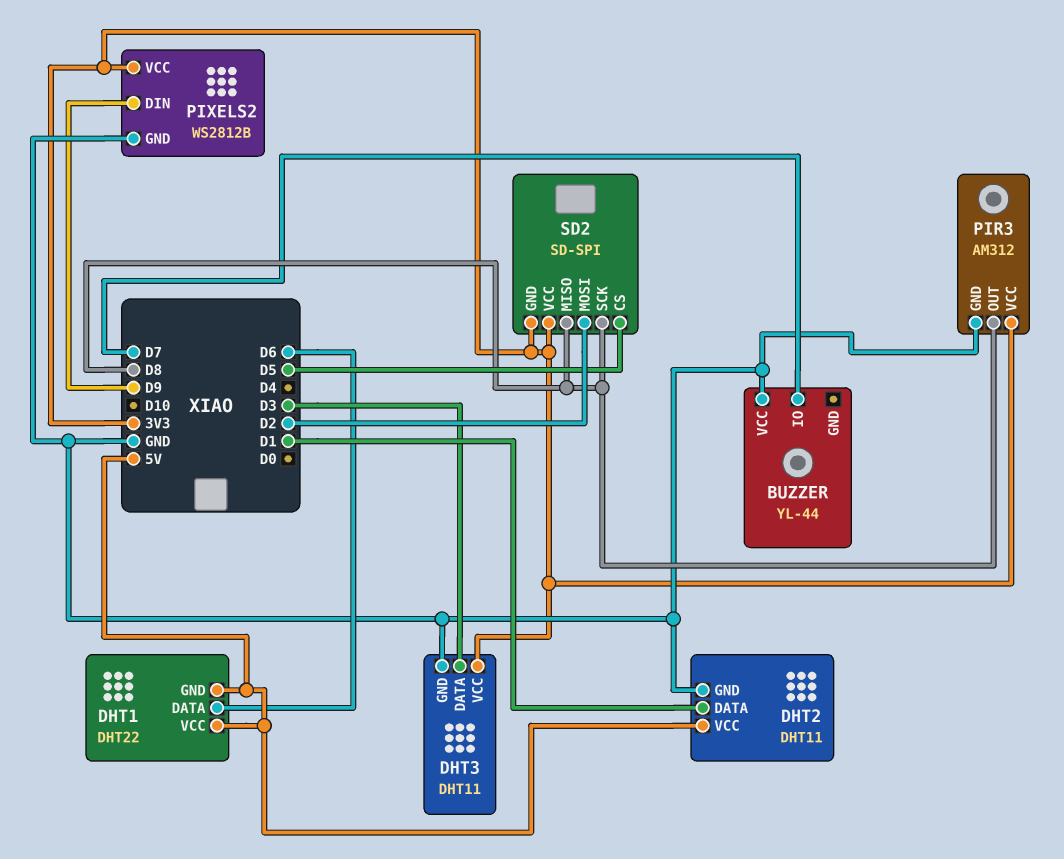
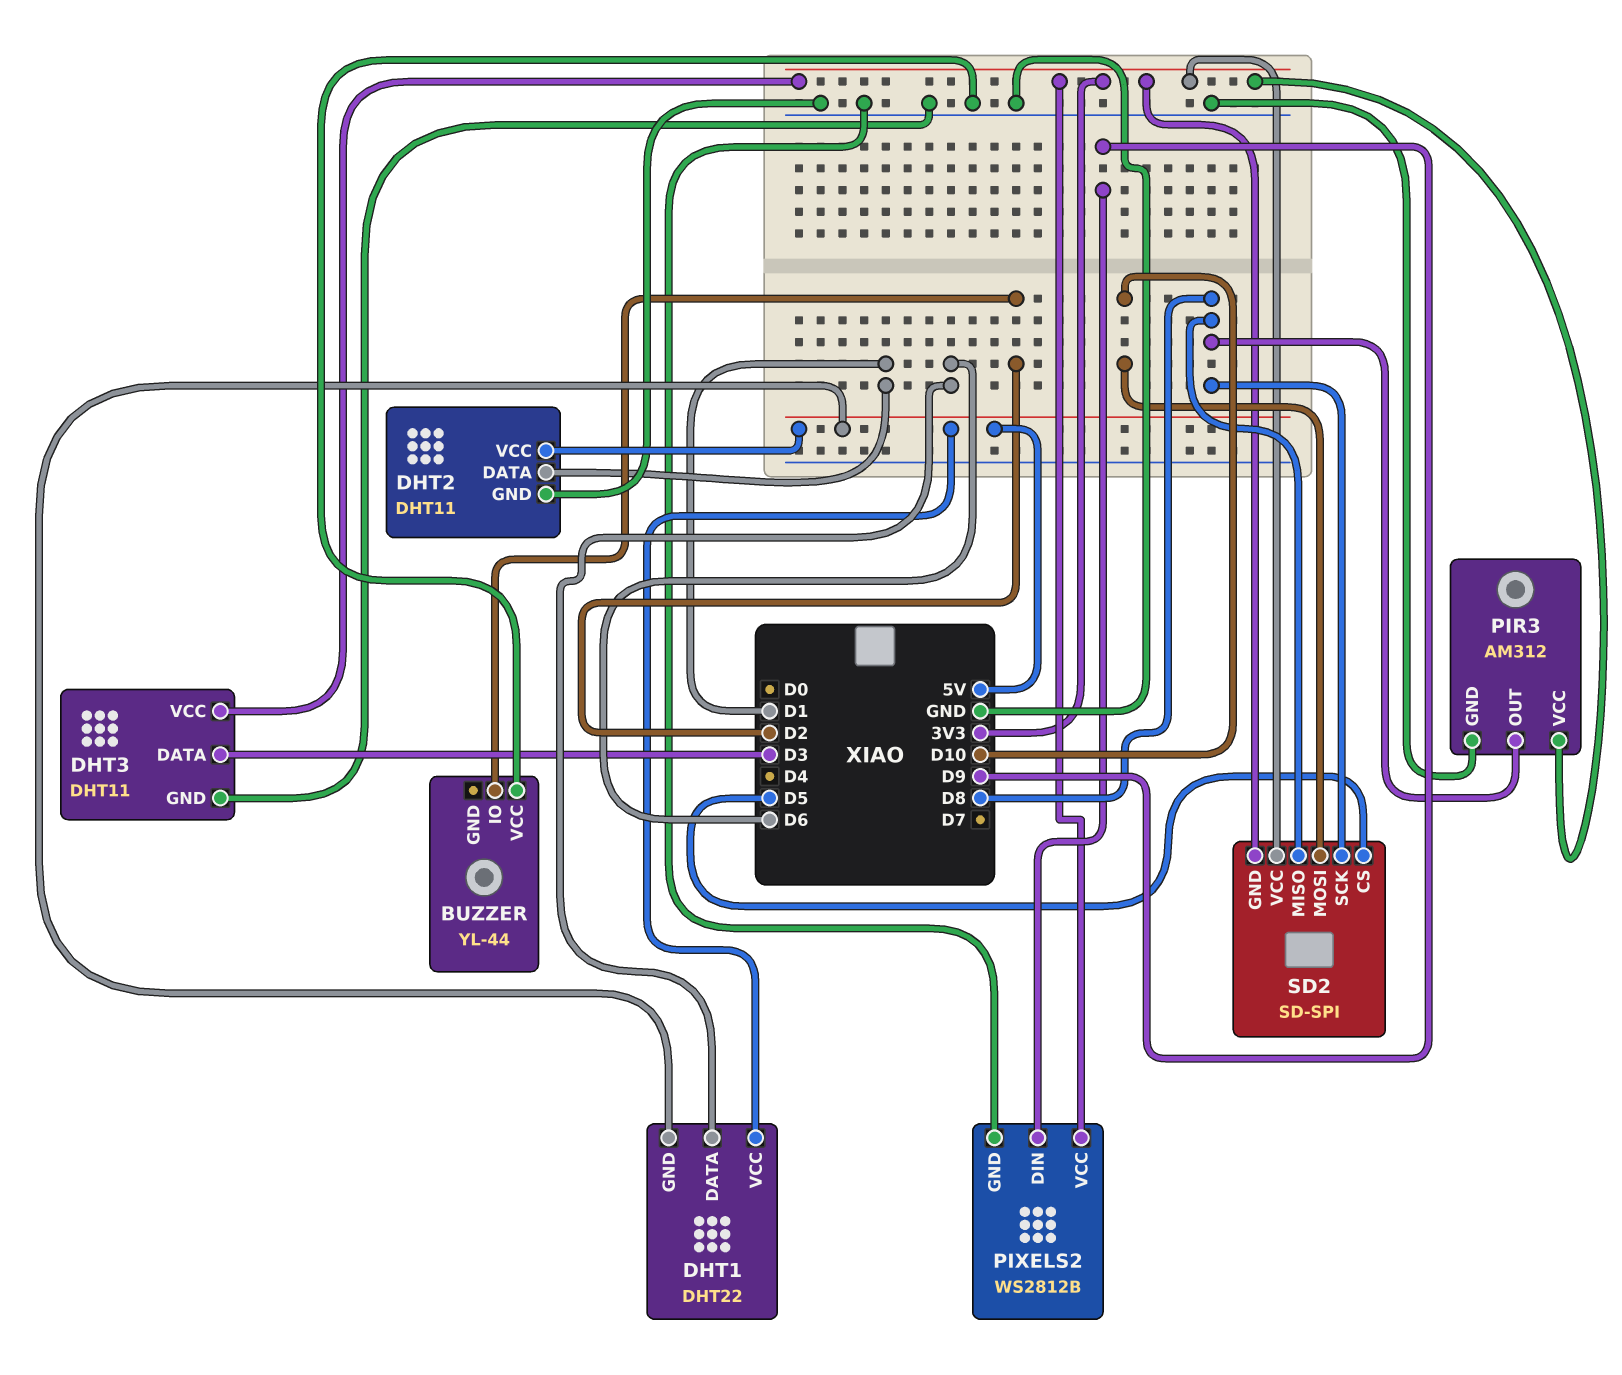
BUZZER pin IO: D7 -> D2
SD2 pin MOSI: D2 -> D10

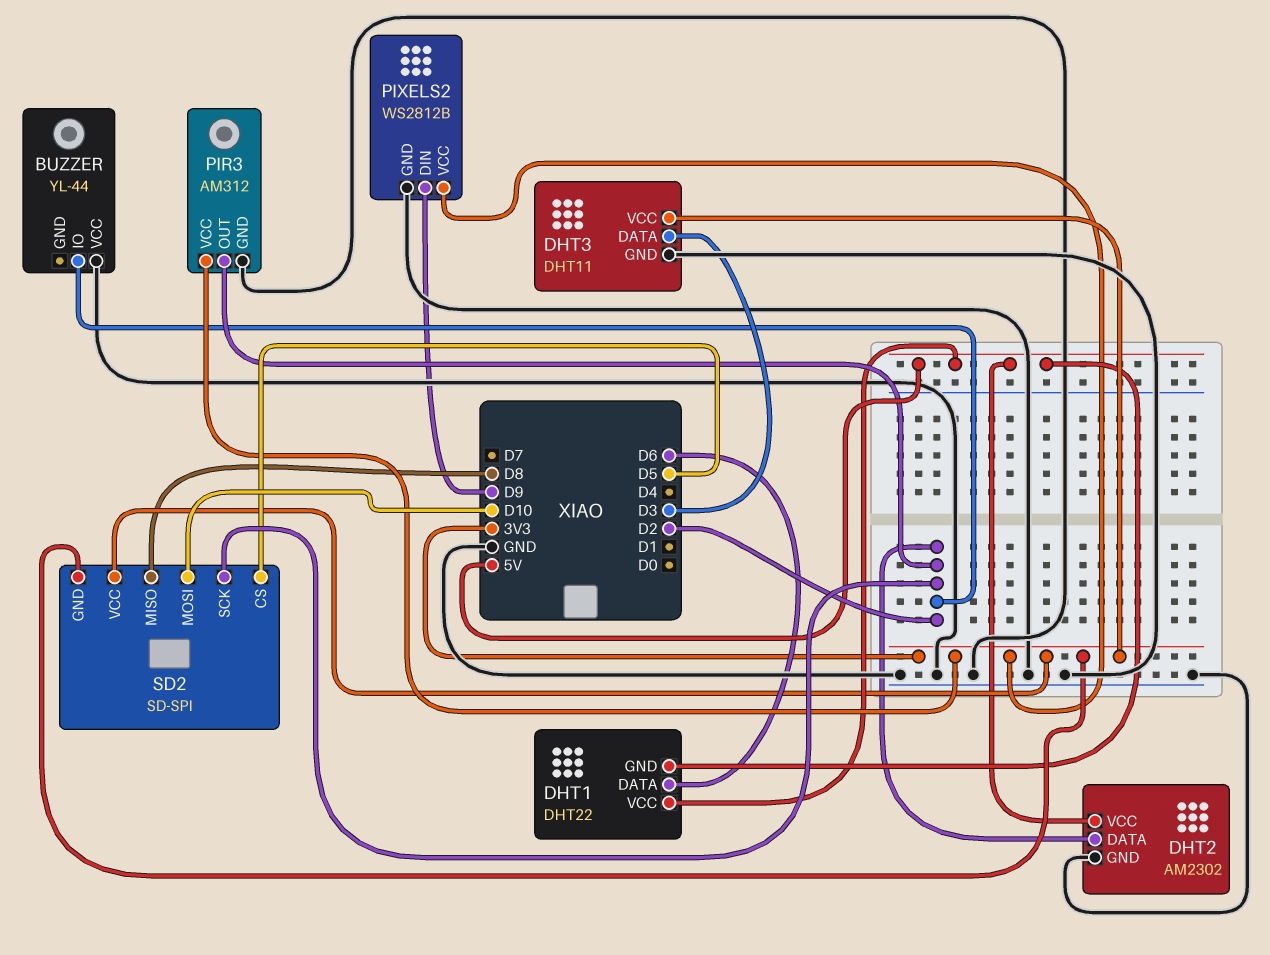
DHT2: DHT11 -> AM2302
DHT2 pin DATA: D1 -> D2
PIR3 pin OUT: D8 -> D2
SD2 pin SCK: D8 -> D2

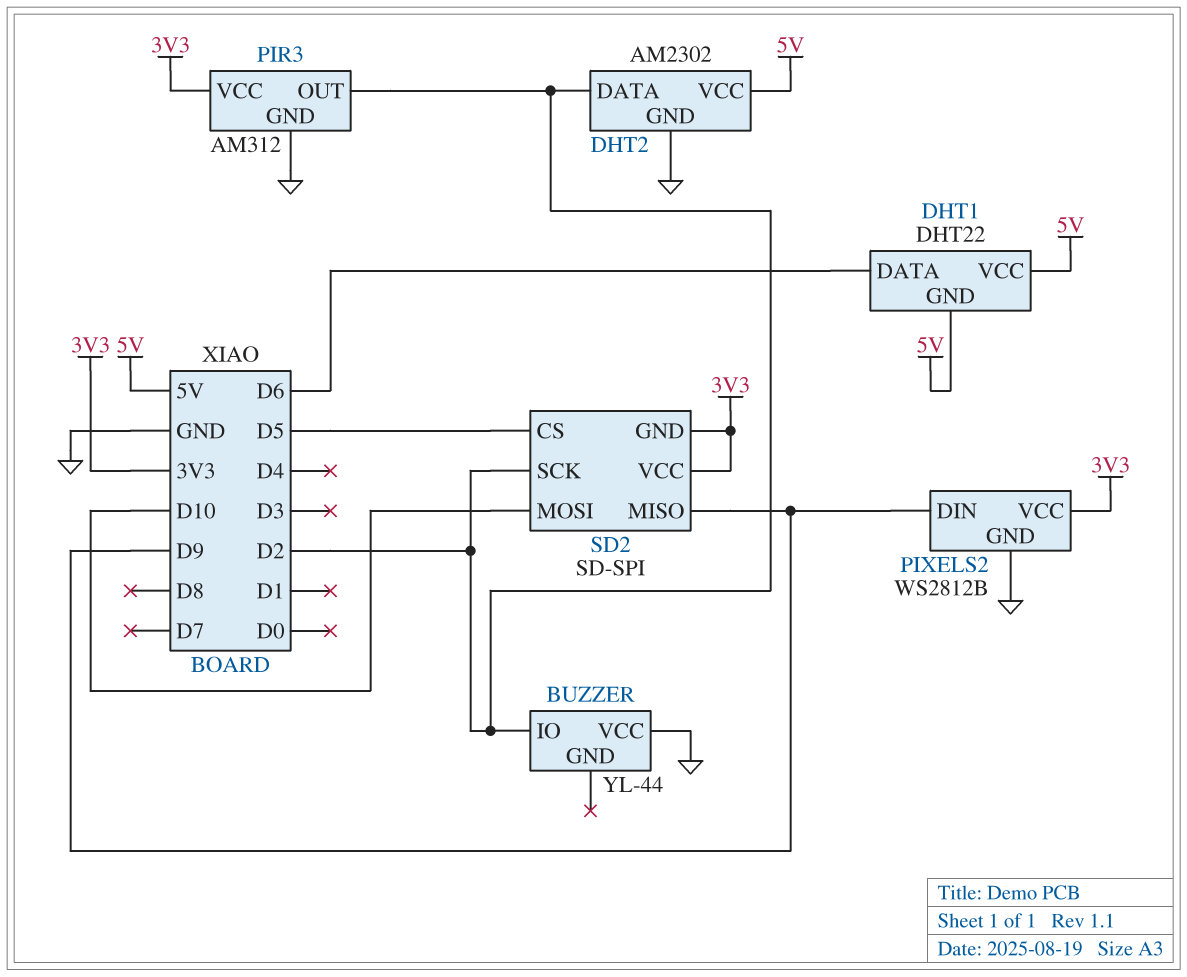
DHT3: DHT11 -> none
DHT3 pin DATA: D3 -> none
DHT3 pin GND: GND -> none
DHT3 pin VCC: 3V3 -> none
SD2 pin MISO: D8 -> D9

